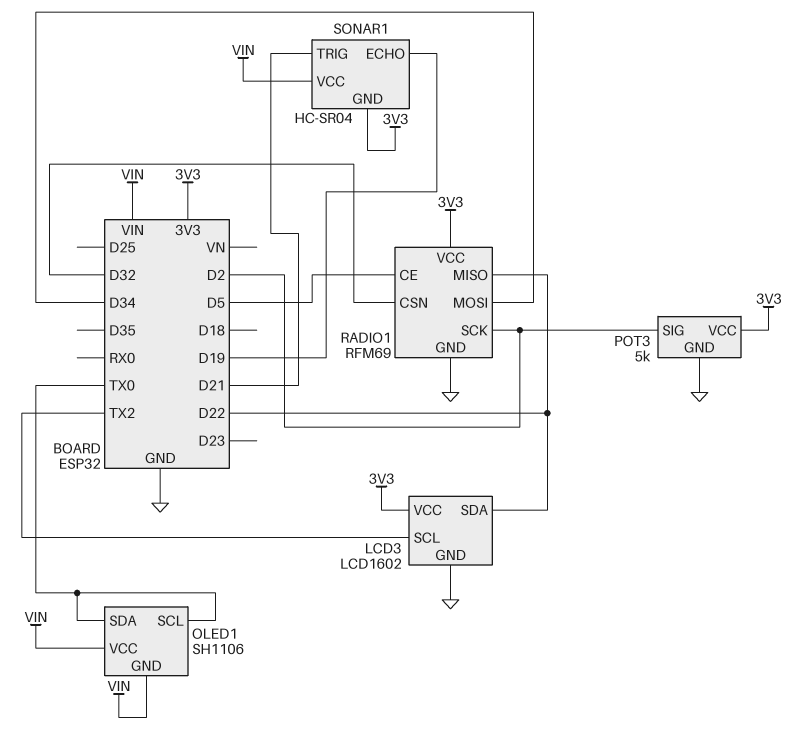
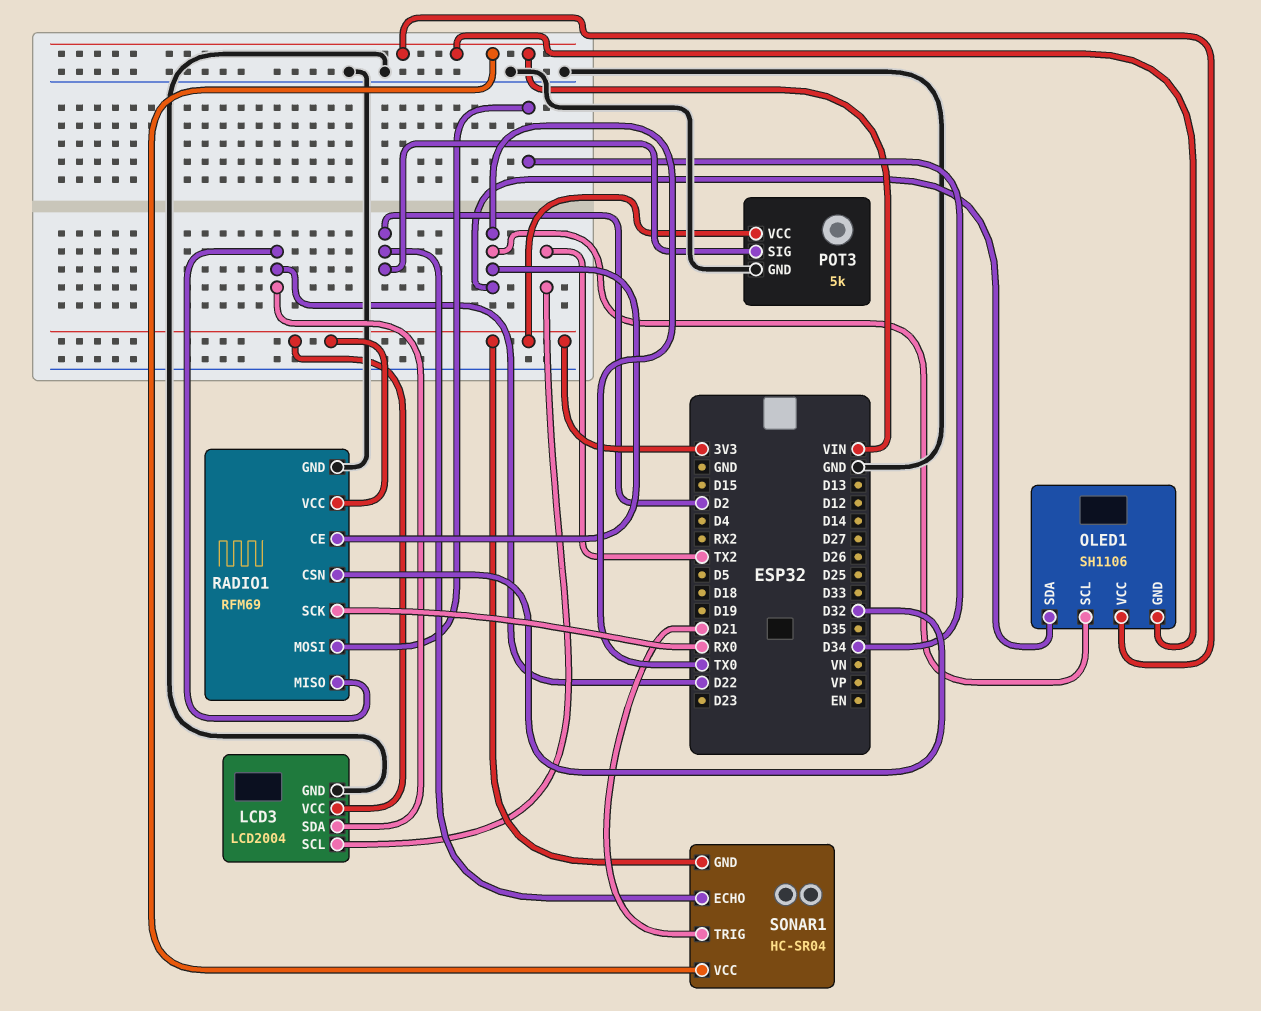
LCD3: LCD1602 -> LCD2004
RADIO1 pin CE: D5 -> TX0
RADIO1 pin SCK: D2 -> RX0
SONAR1 pin ECHO: D19 -> D2

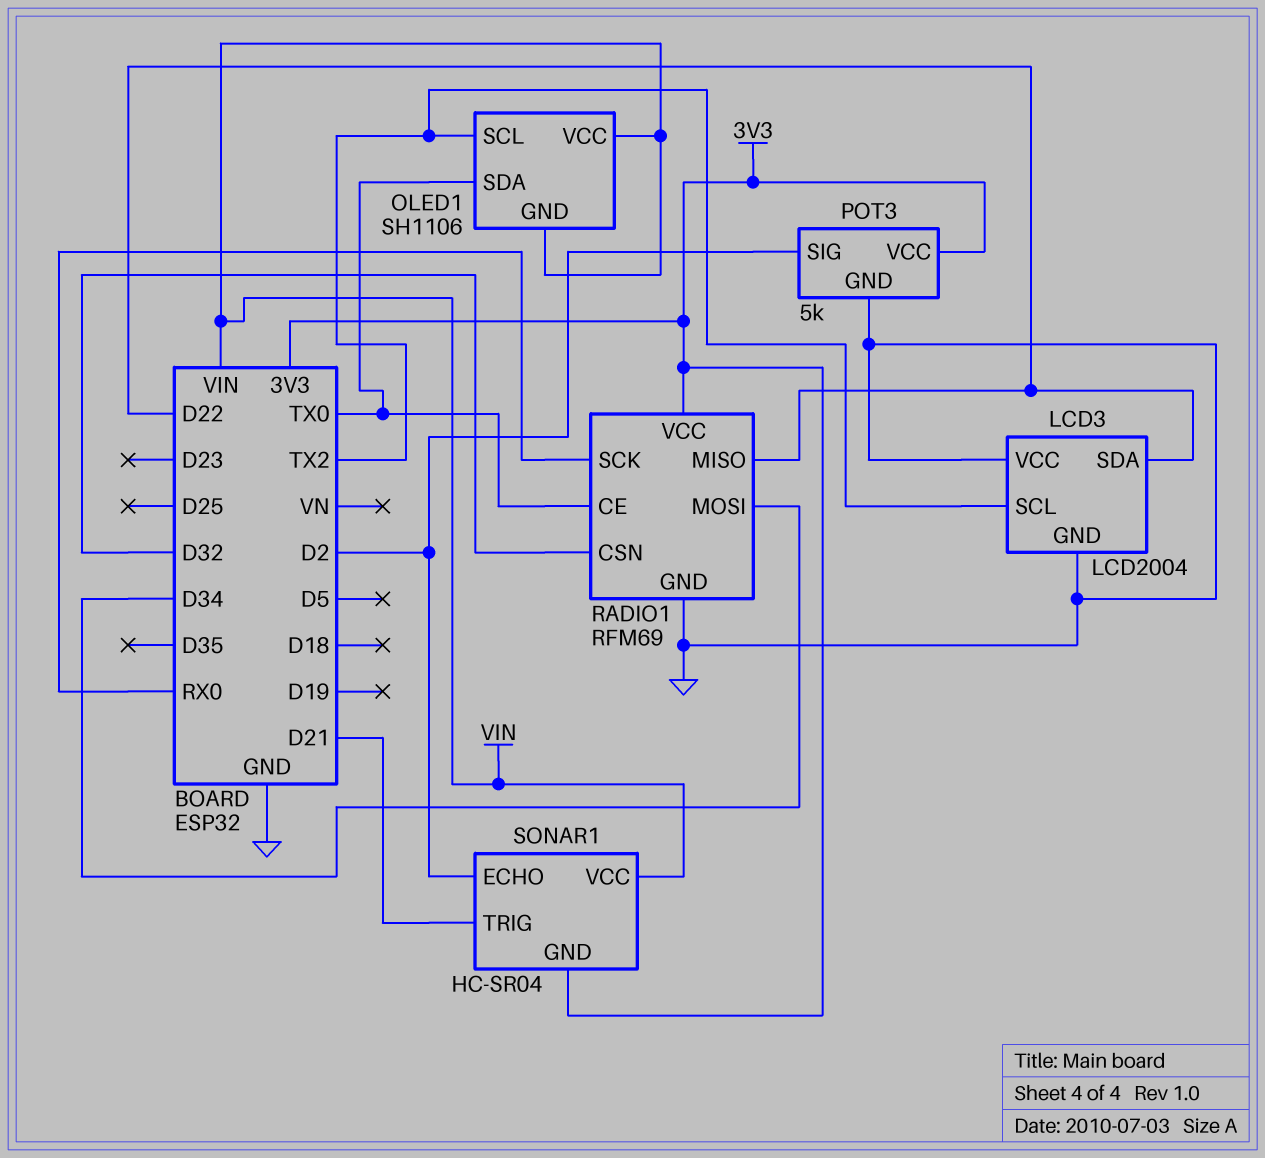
LCD3 pin VCC: 3V3 -> GND
OLED1 pin SCL: TX0 -> TX2

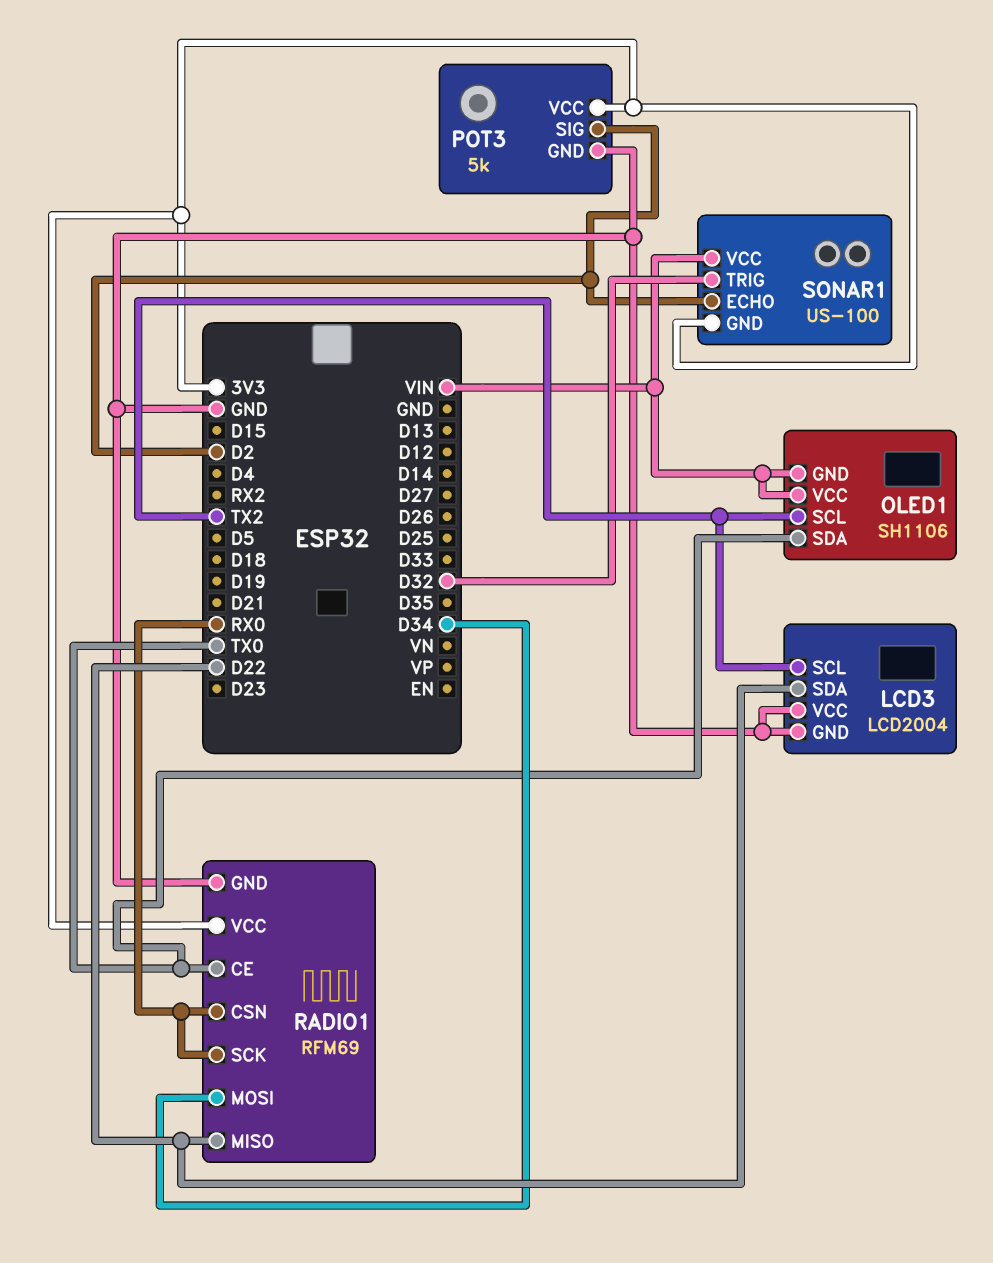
RADIO1 pin CSN: D32 -> RX0
SONAR1: HC-SR04 -> US-100
SONAR1 pin TRIG: D21 -> D32

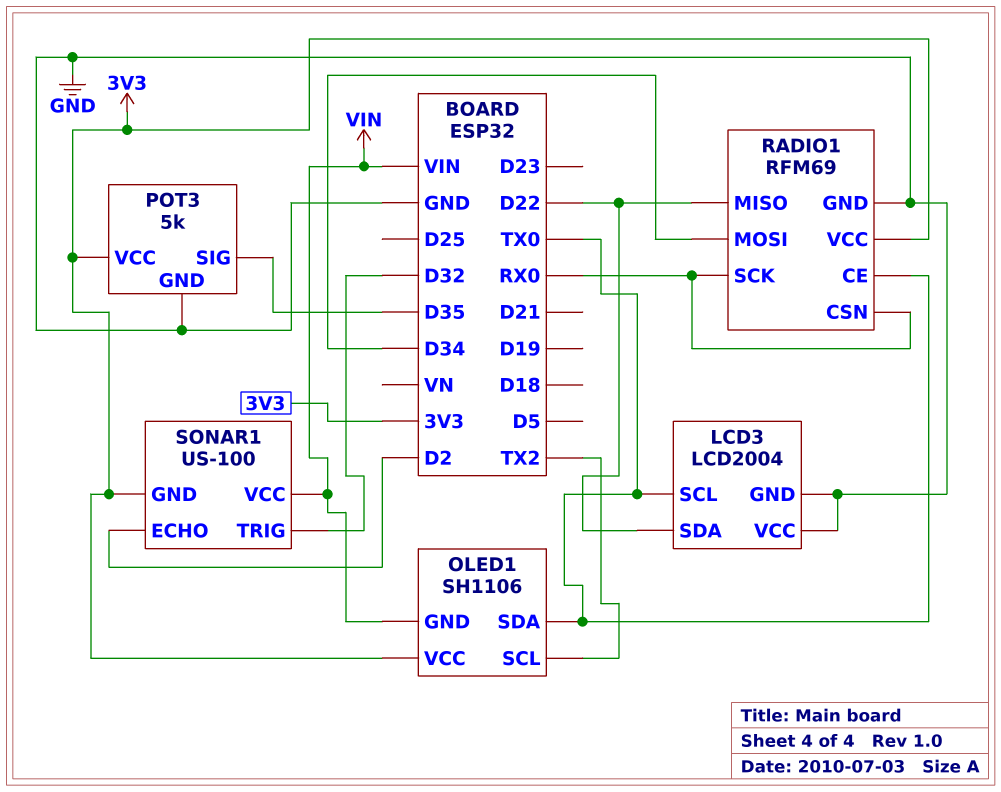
LCD3 pin SCL: TX2 -> TX0
OLED1 pin VCC: VIN -> 3V3
POT3 pin SIG: D2 -> D35

